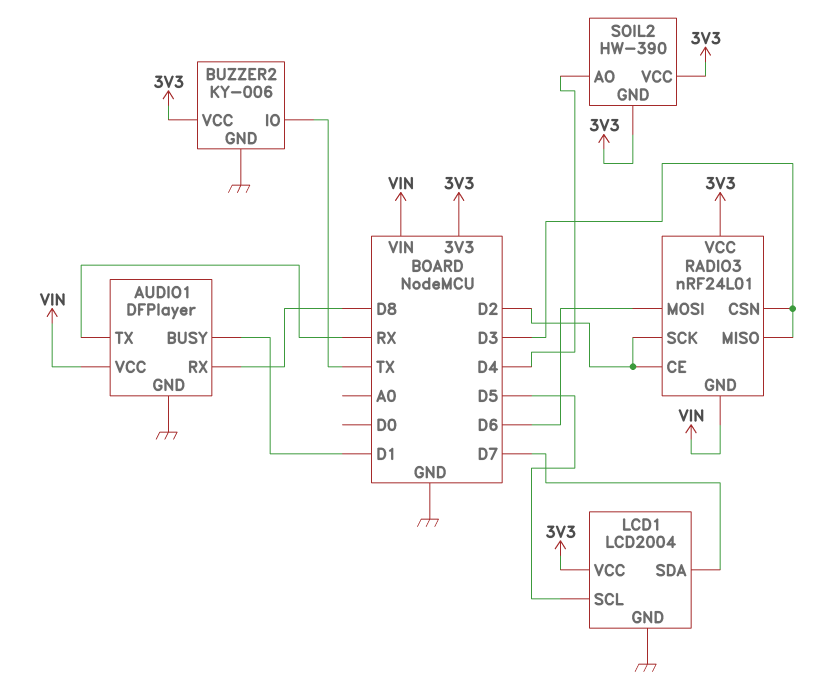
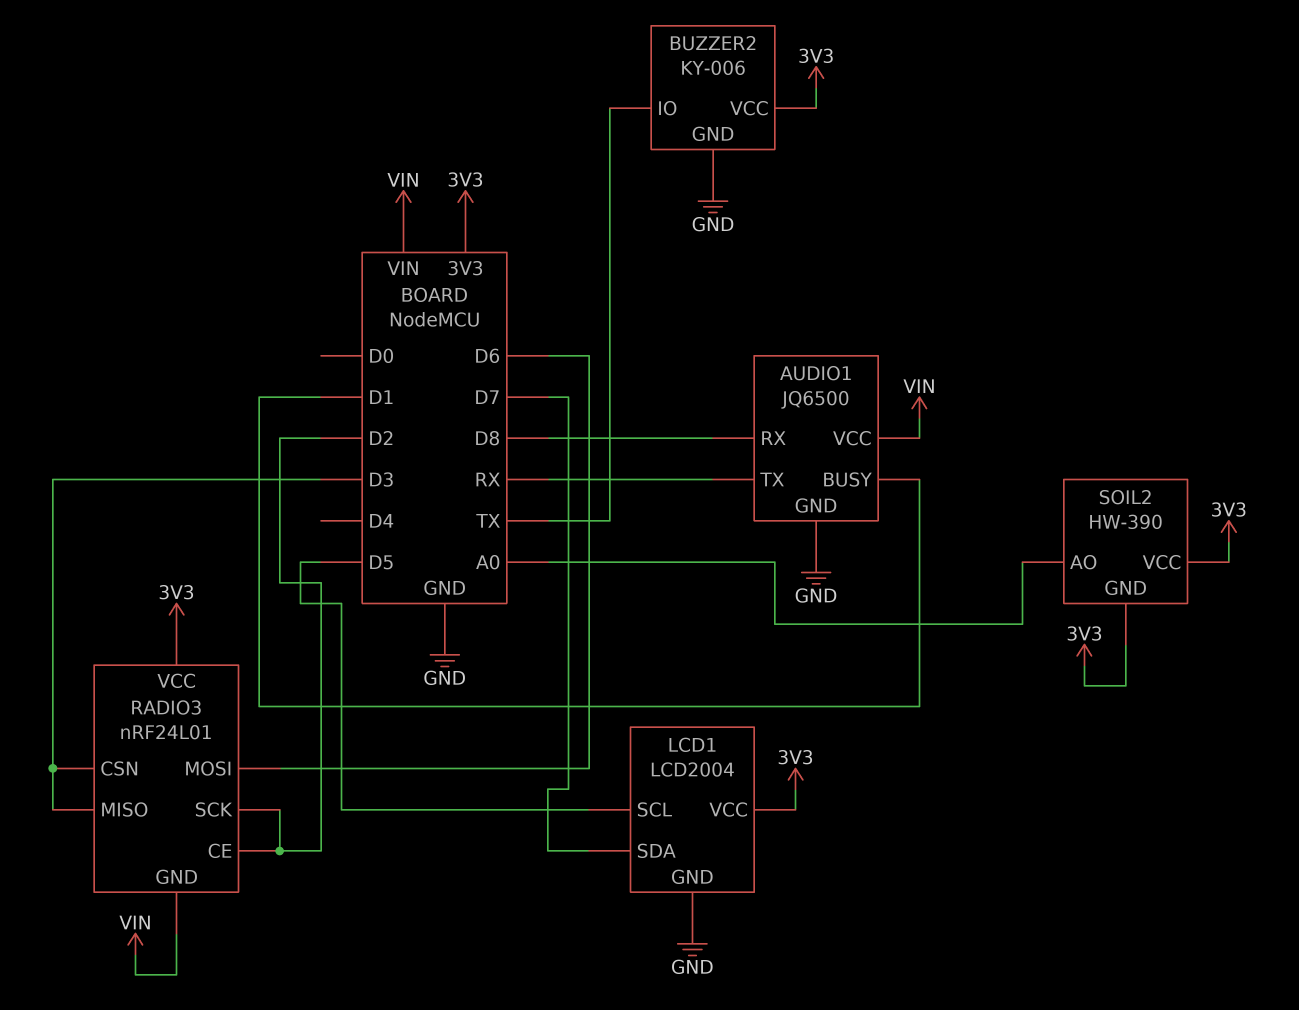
AUDIO1: DFPlayer -> JQ6500
SOIL2 pin AO: D4 -> A0

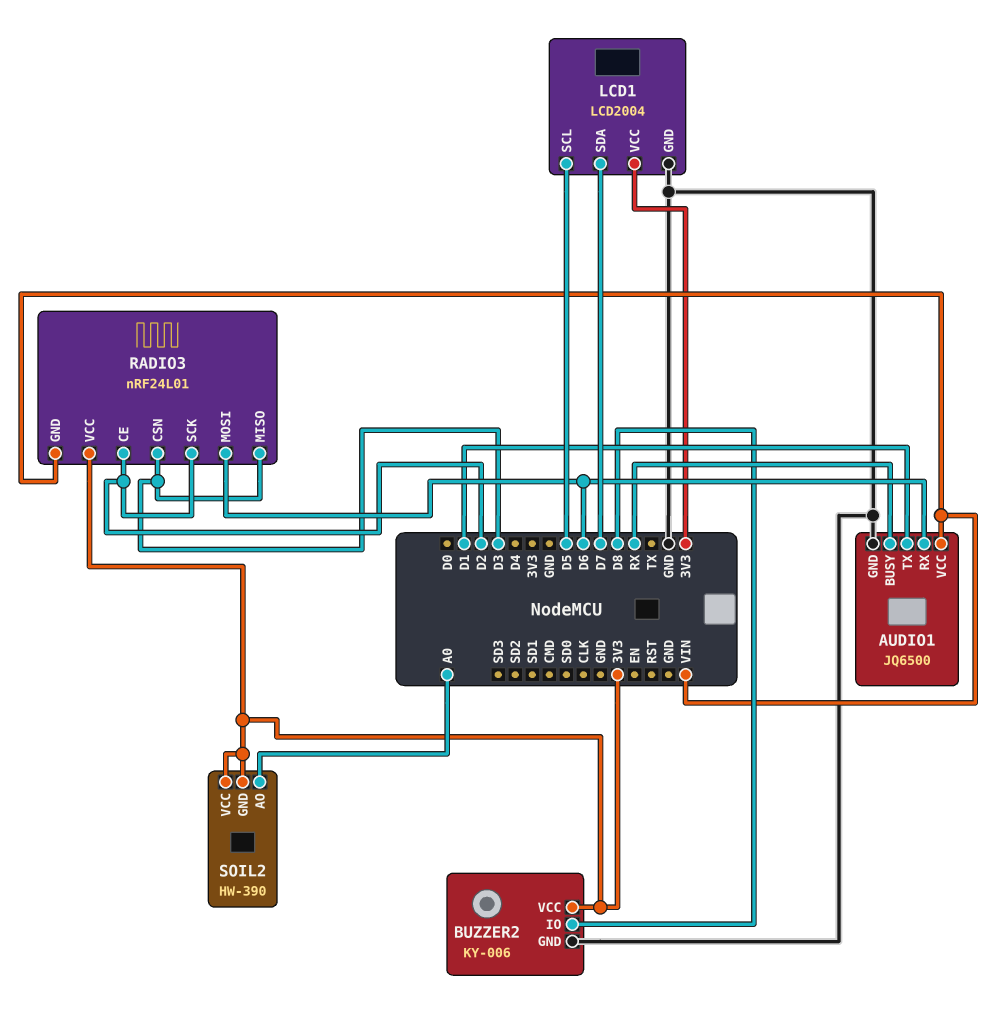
AUDIO1 pin BUSY: D1 -> RX
AUDIO1 pin RX: D8 -> D6
AUDIO1 pin TX: RX -> D1
BUZZER2 pin IO: TX -> D8

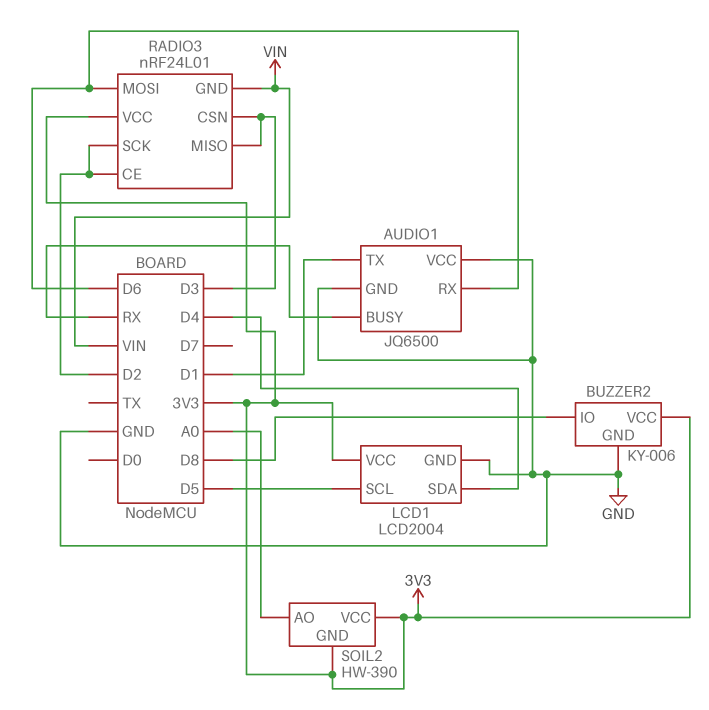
AUDIO1 pin VCC: VIN -> GND
LCD1 pin SDA: D7 -> D4

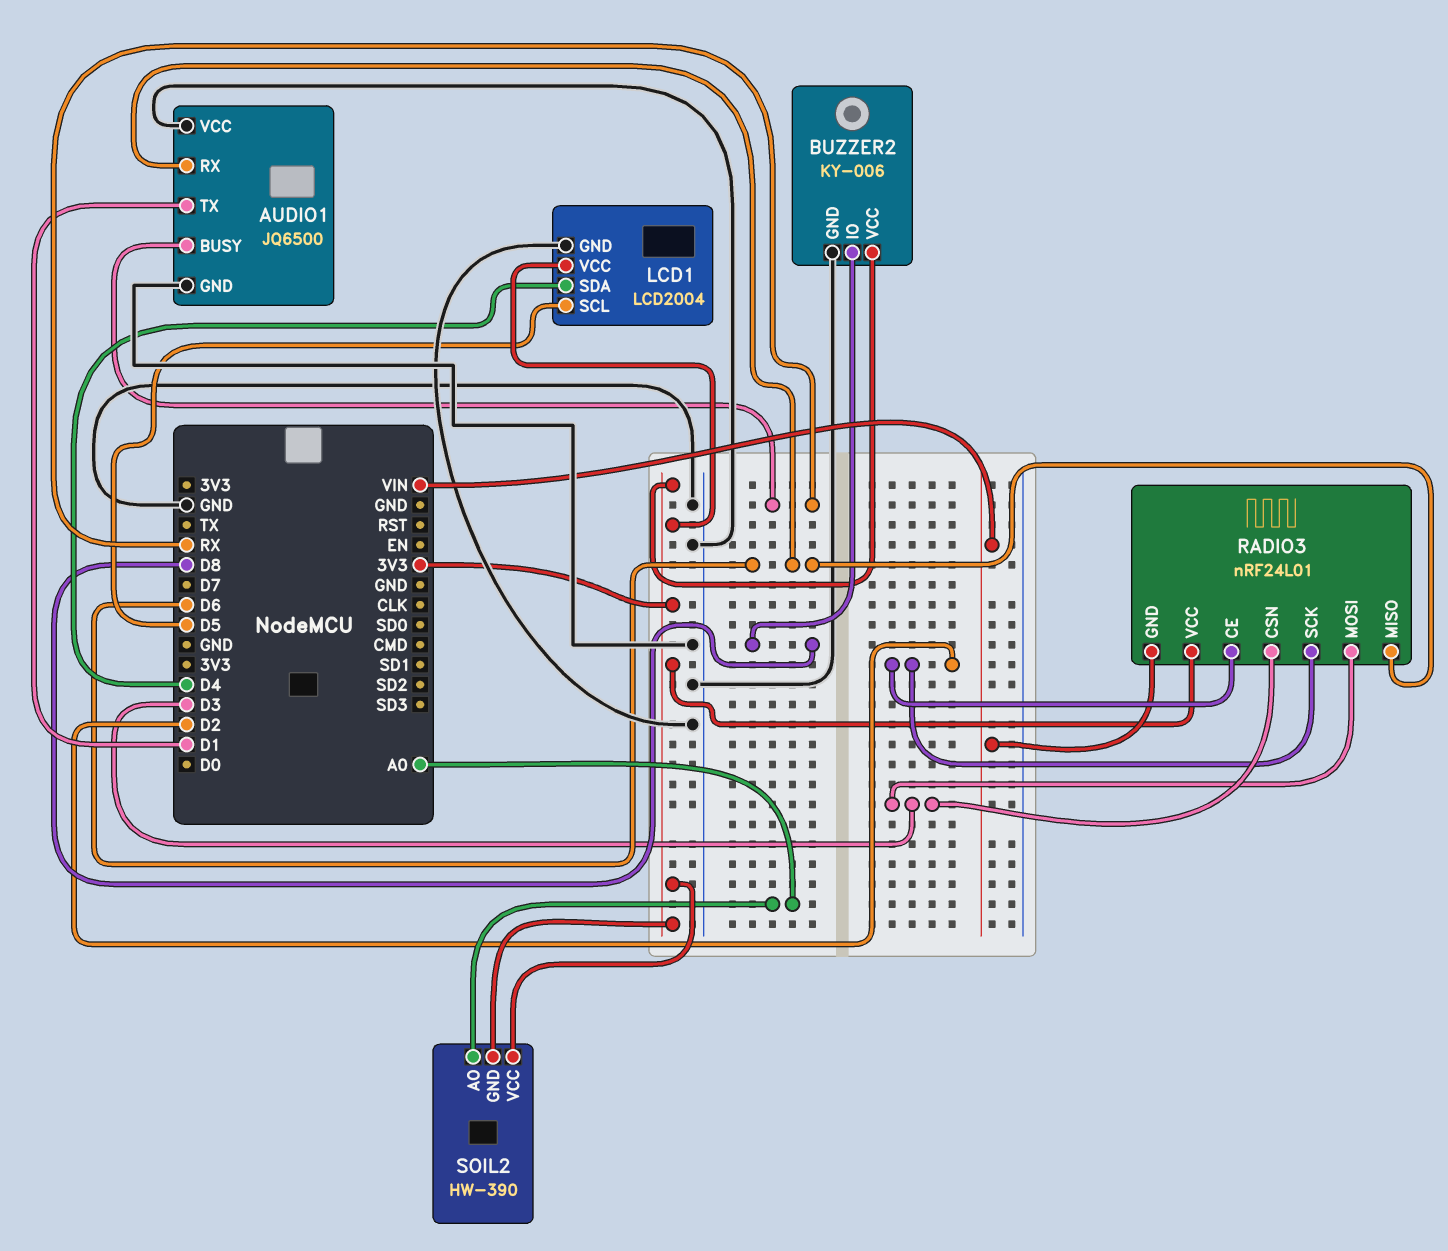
RADIO3 pin MISO: D3 -> D6
RADIO3 pin MOSI: D6 -> D3

